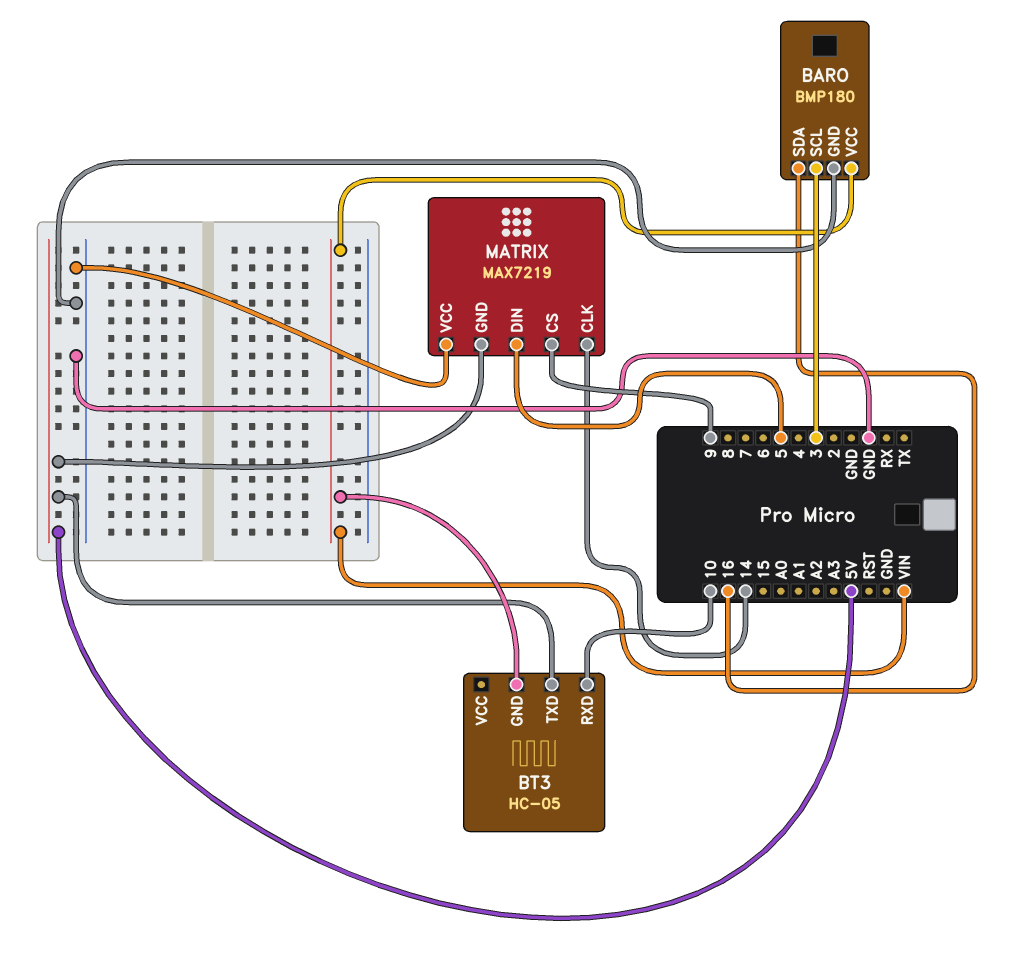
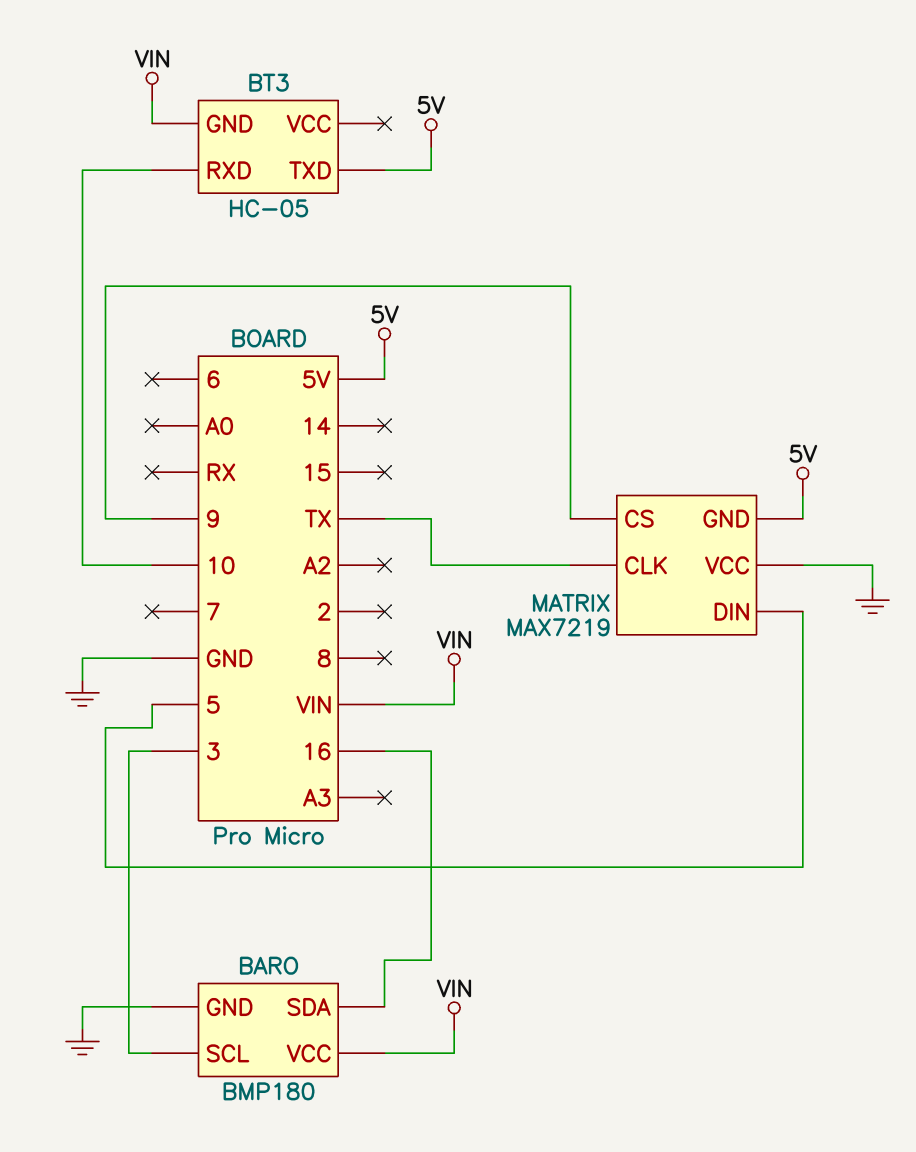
MATRIX pin CLK: 14 -> TX

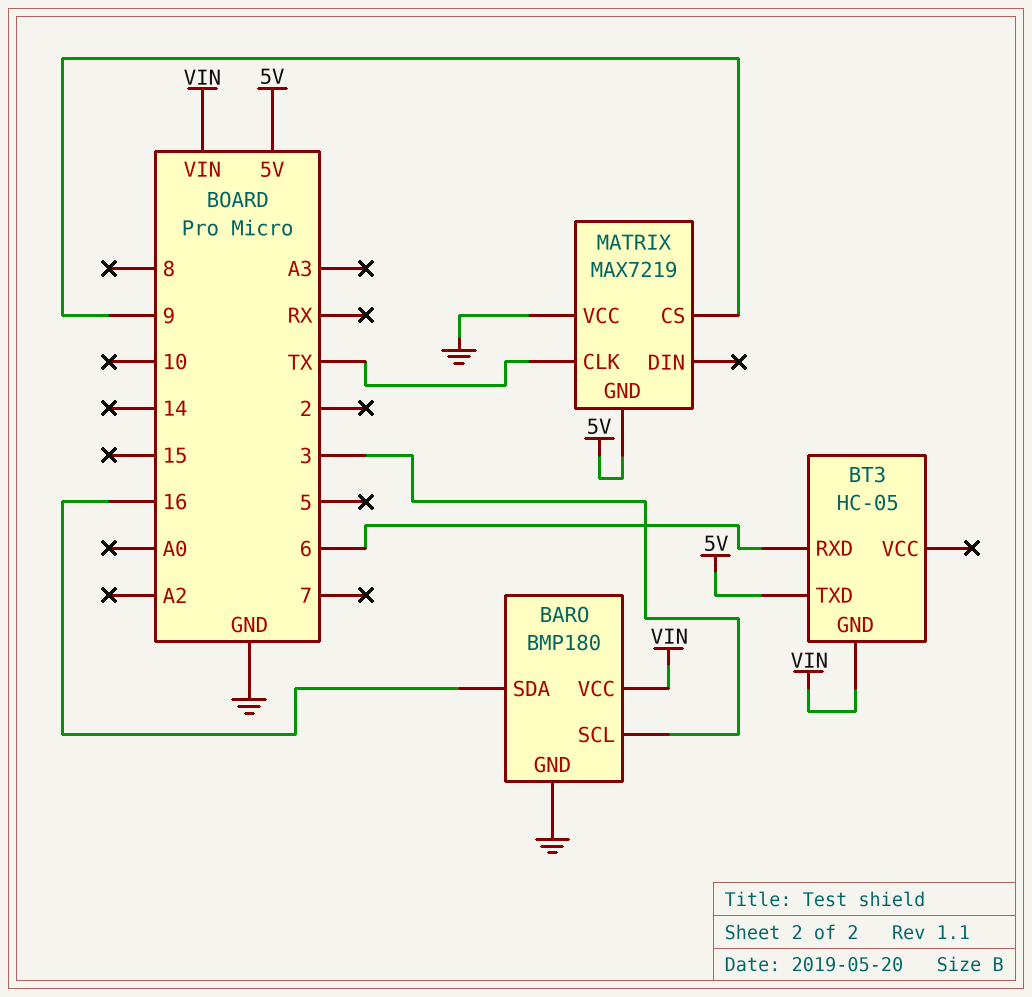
BT3 pin RXD: 10 -> 6
MATRIX pin DIN: 5 -> none

